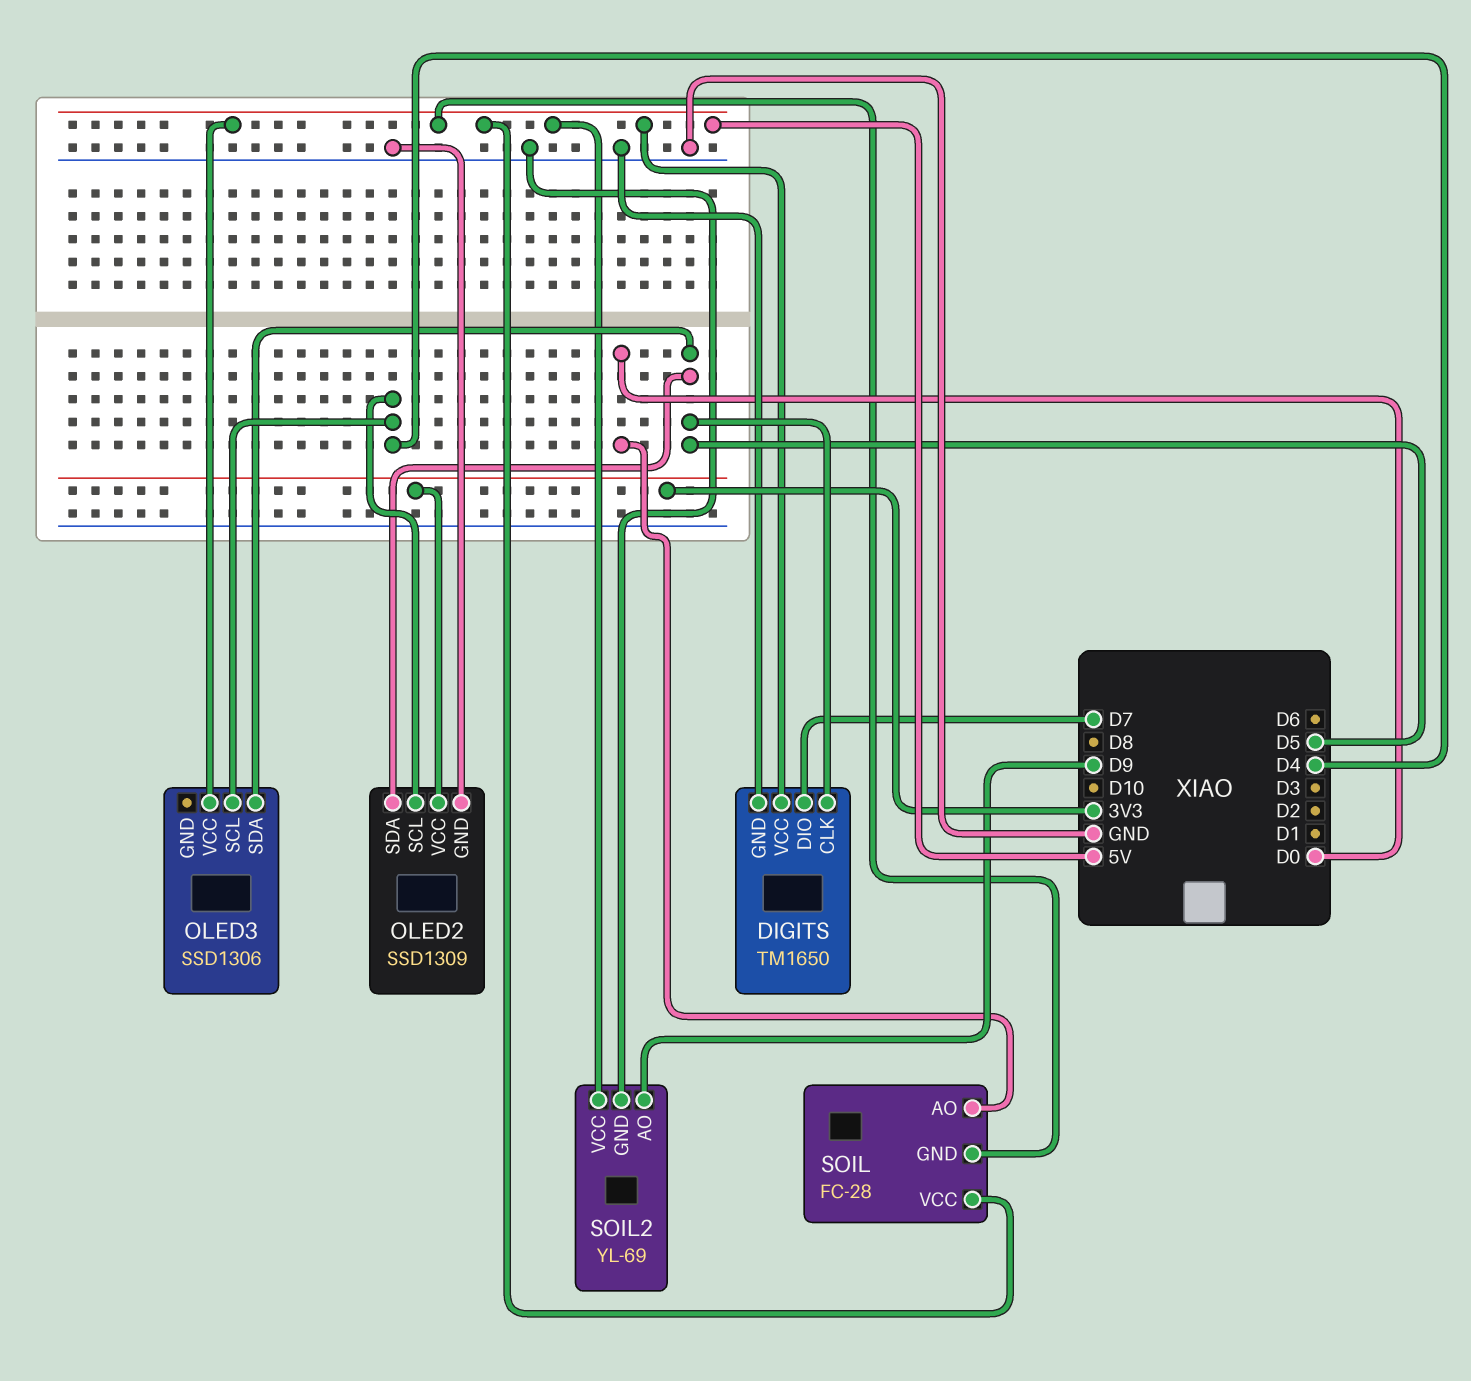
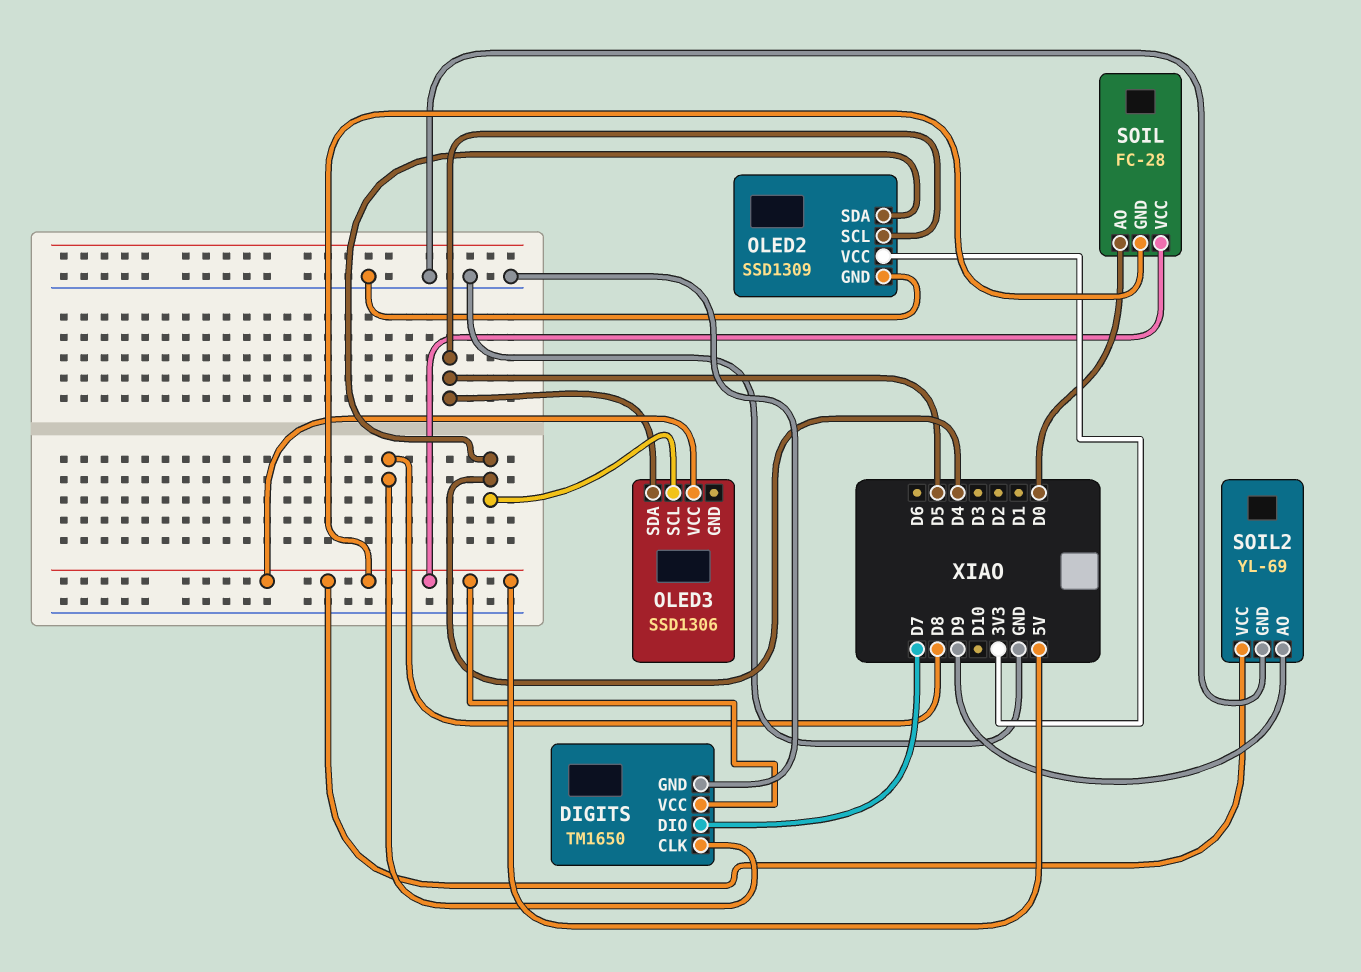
DIGITS pin CLK: D5 -> D8
OLED2 pin SCL: D4 -> D5
OLED2 pin SDA: D5 -> D4

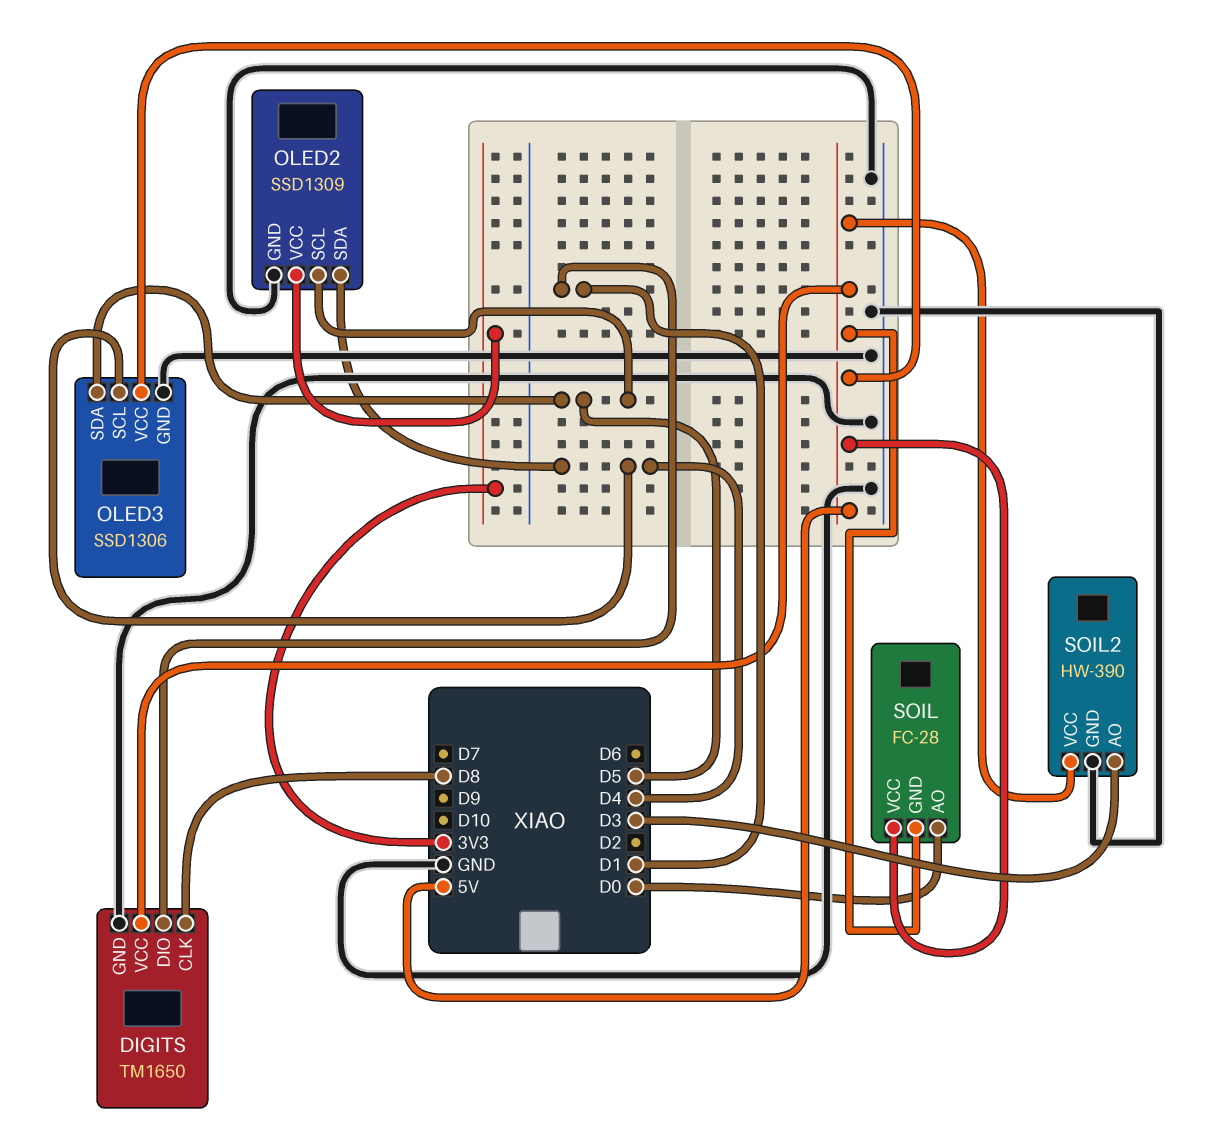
DIGITS pin DIO: D7 -> D1
OLED3 pin GND: none -> GND
SOIL2: YL-69 -> HW-390
SOIL2 pin AO: D9 -> D3

